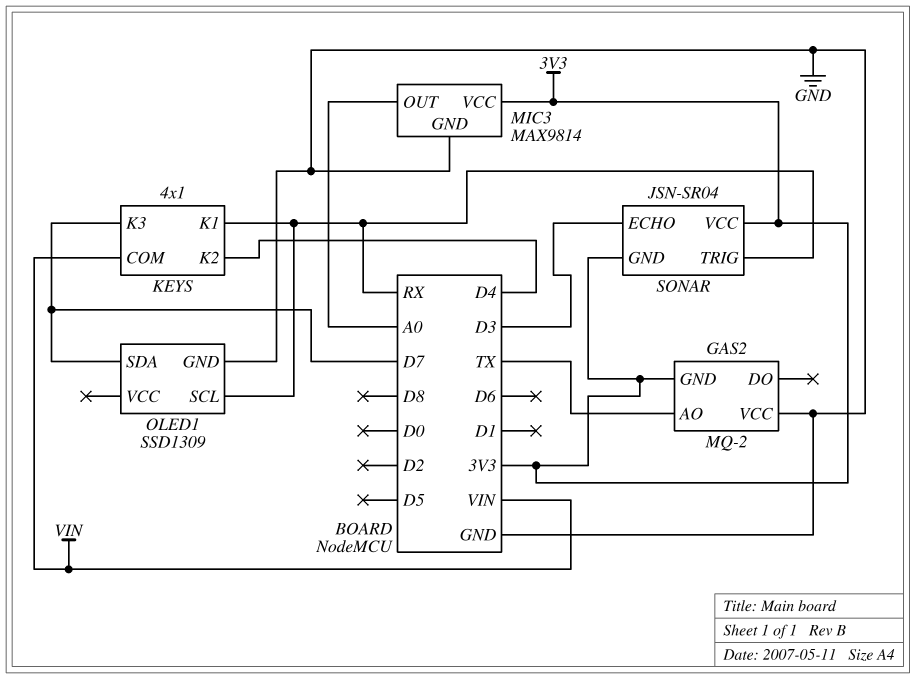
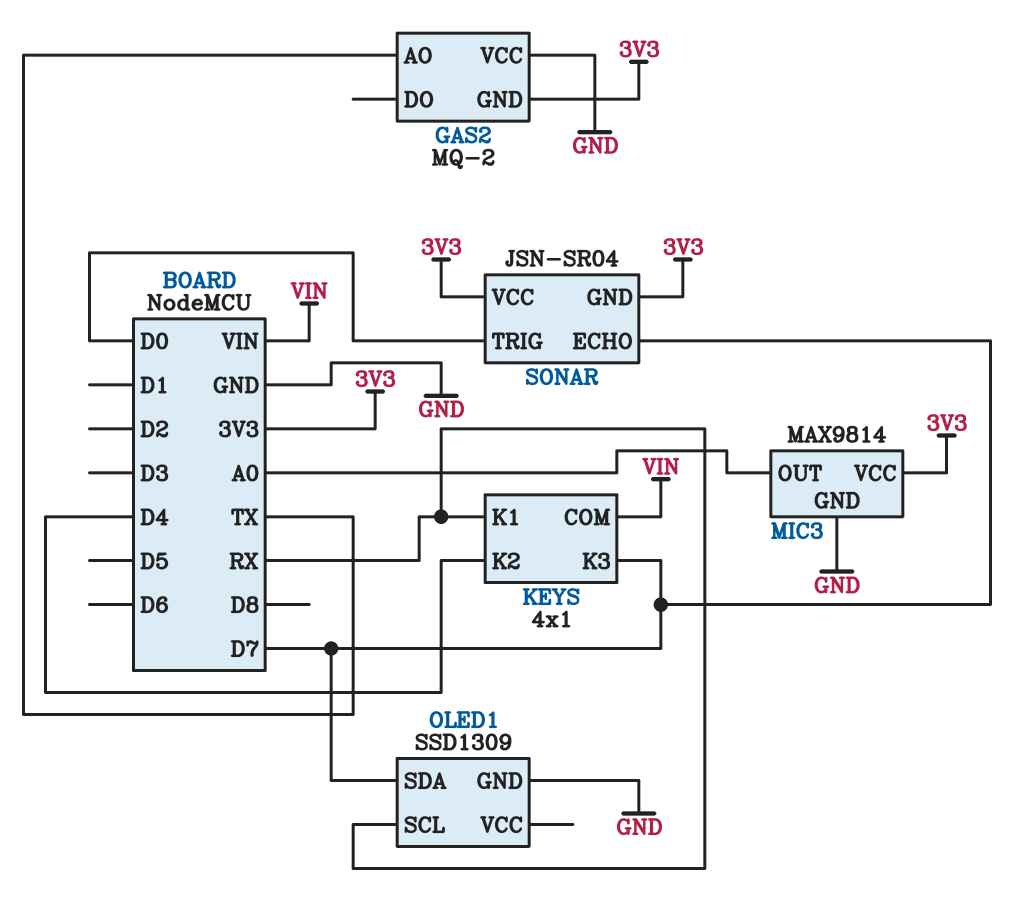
SONAR pin ECHO: D3 -> D7
SONAR pin TRIG: RX -> D0

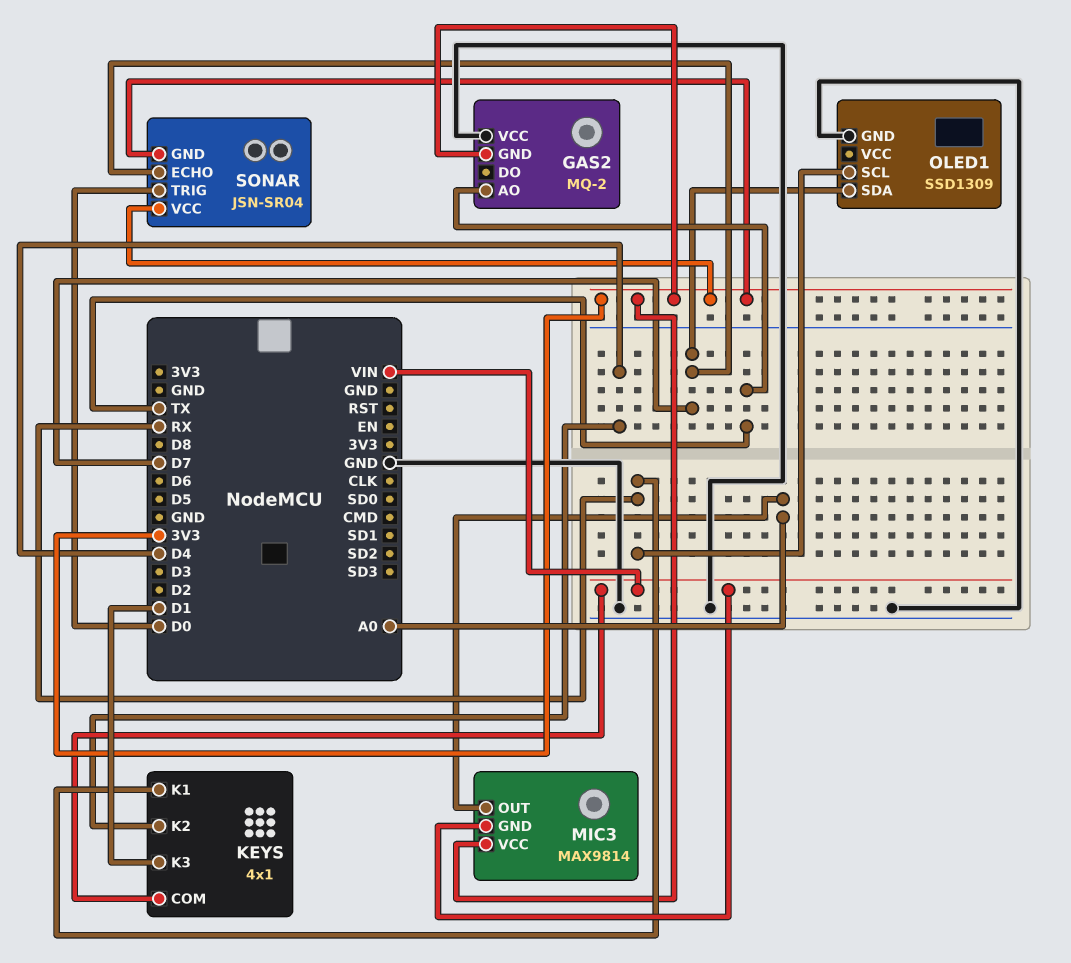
KEYS pin K3: D7 -> D1
MIC3 pin GND: GND -> VIN

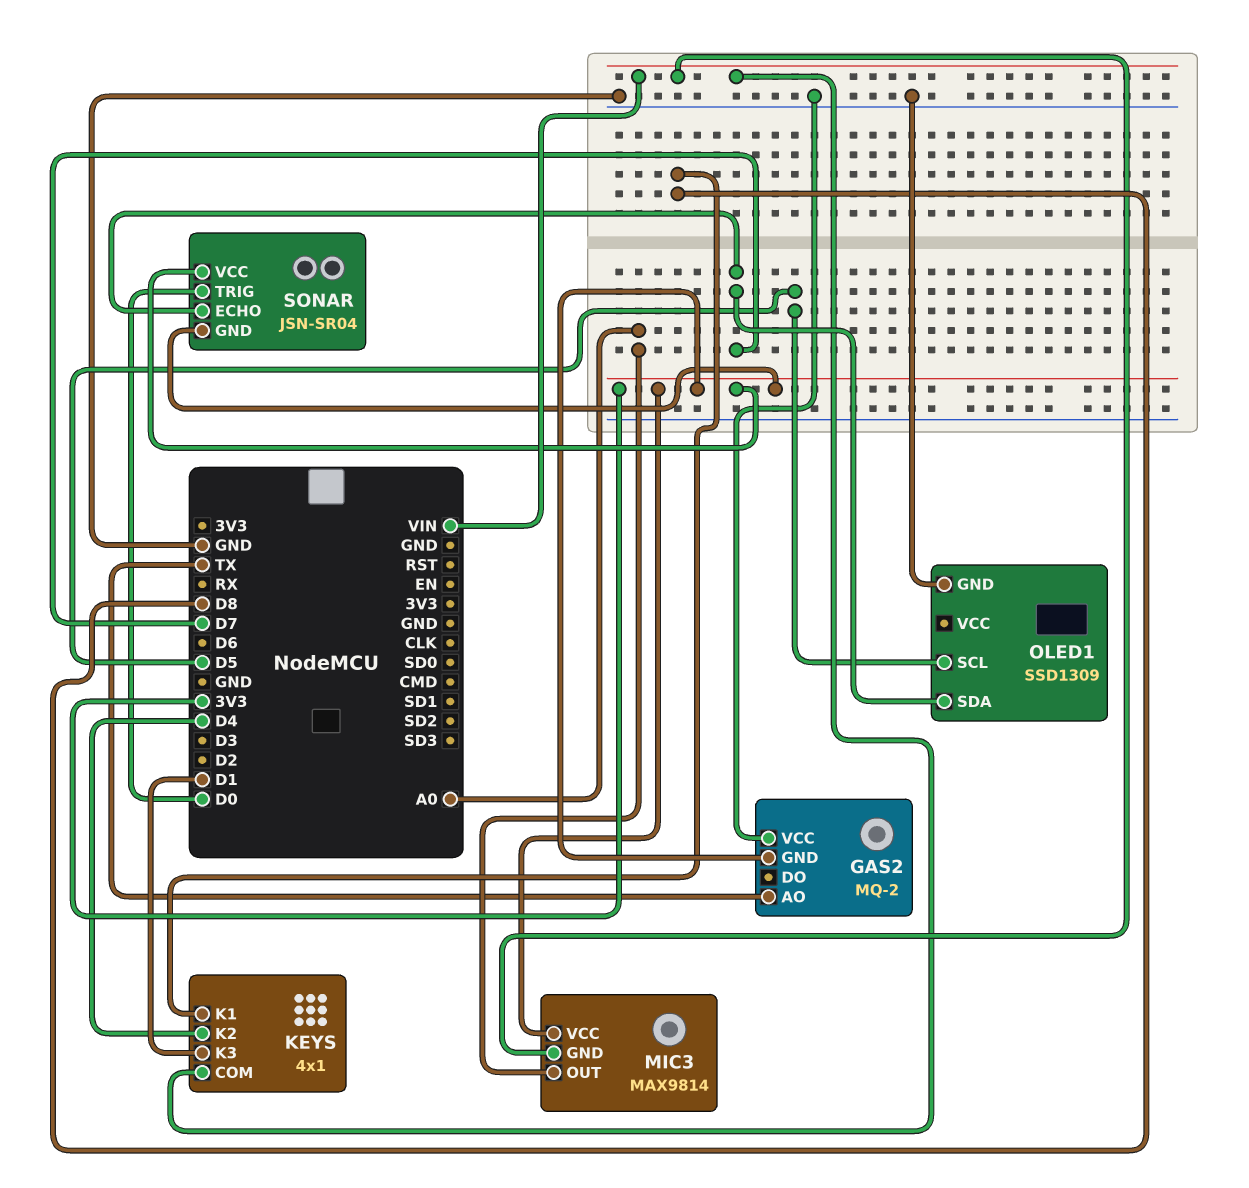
KEYS pin K1: RX -> D8
OLED1 pin SCL: RX -> D5

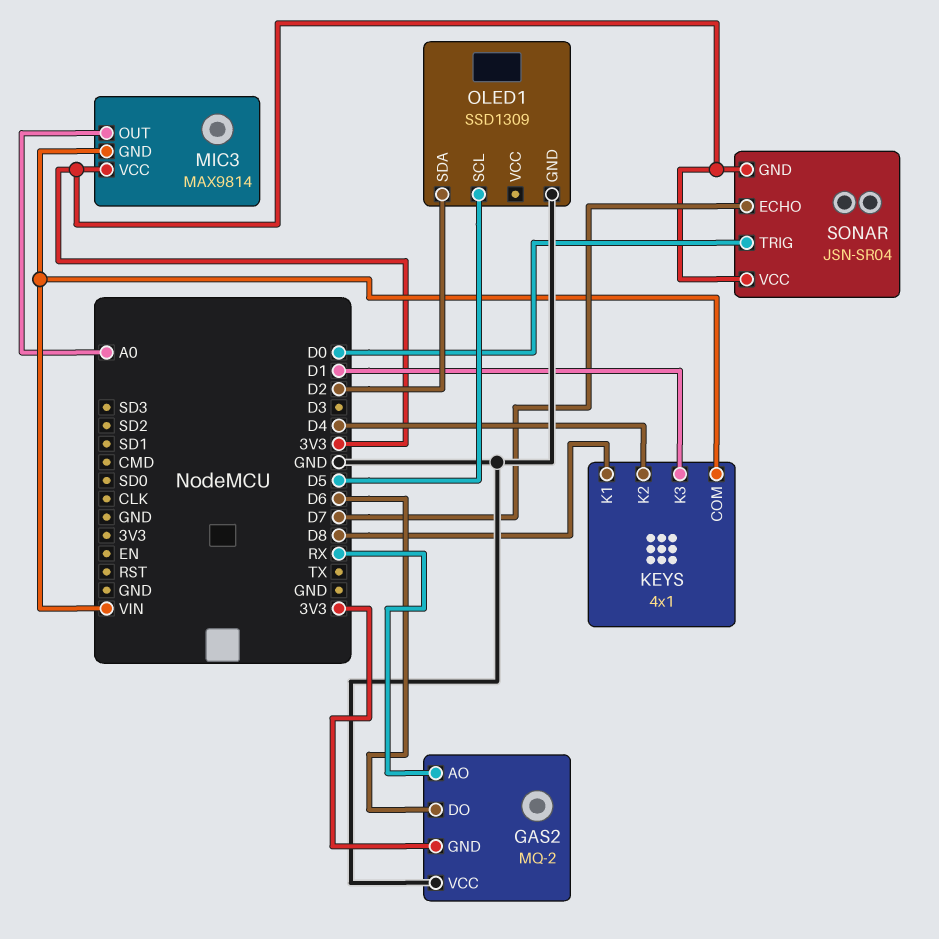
GAS2 pin AO: TX -> RX
GAS2 pin DO: none -> D6
OLED1 pin SDA: D7 -> D2

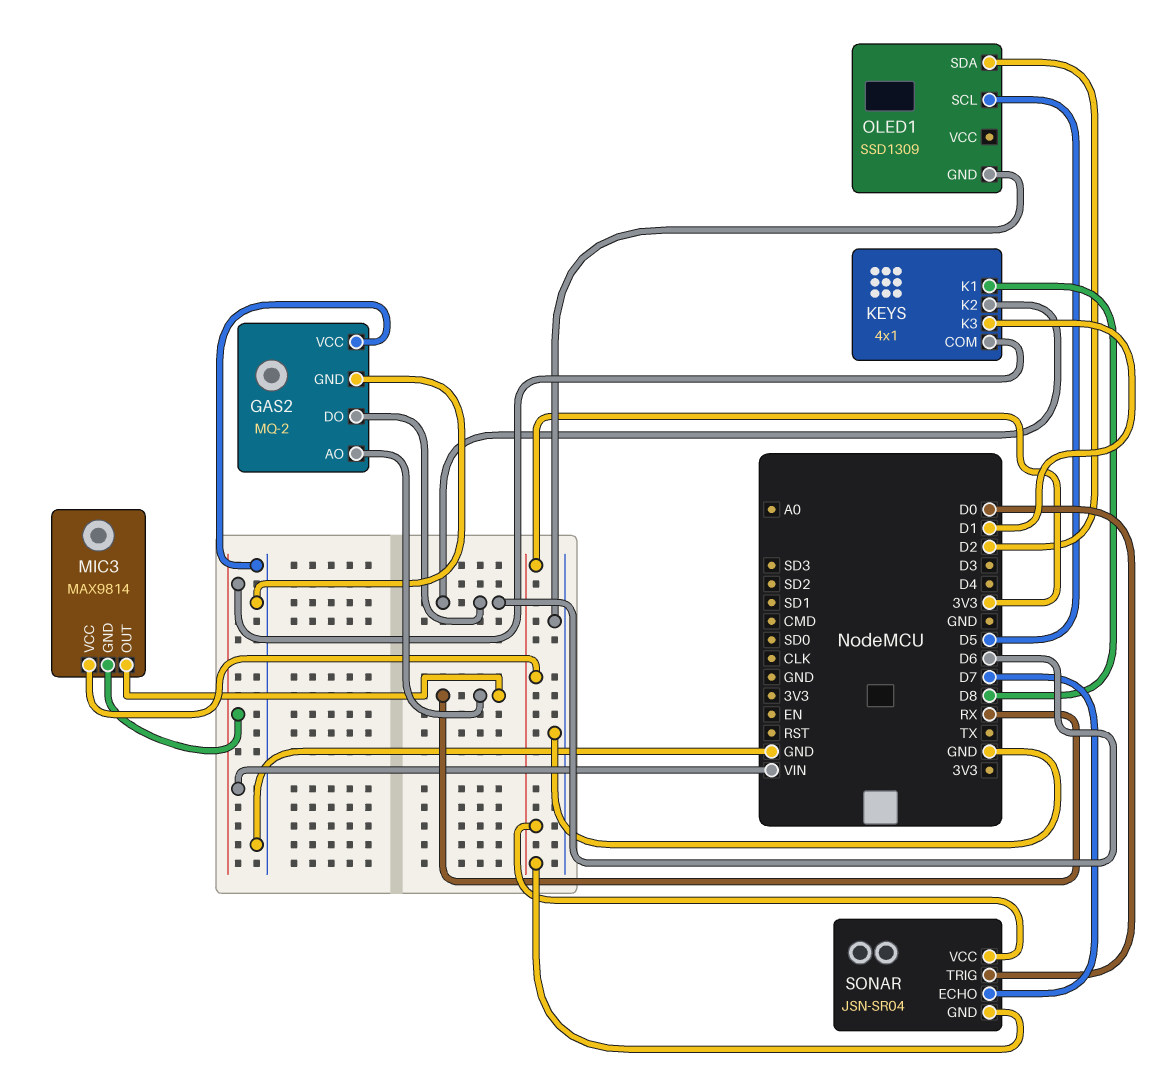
GAS2 pin GND: 3V3 -> GND
KEYS pin K2: D4 -> D6
MIC3 pin OUT: A0 -> RX

